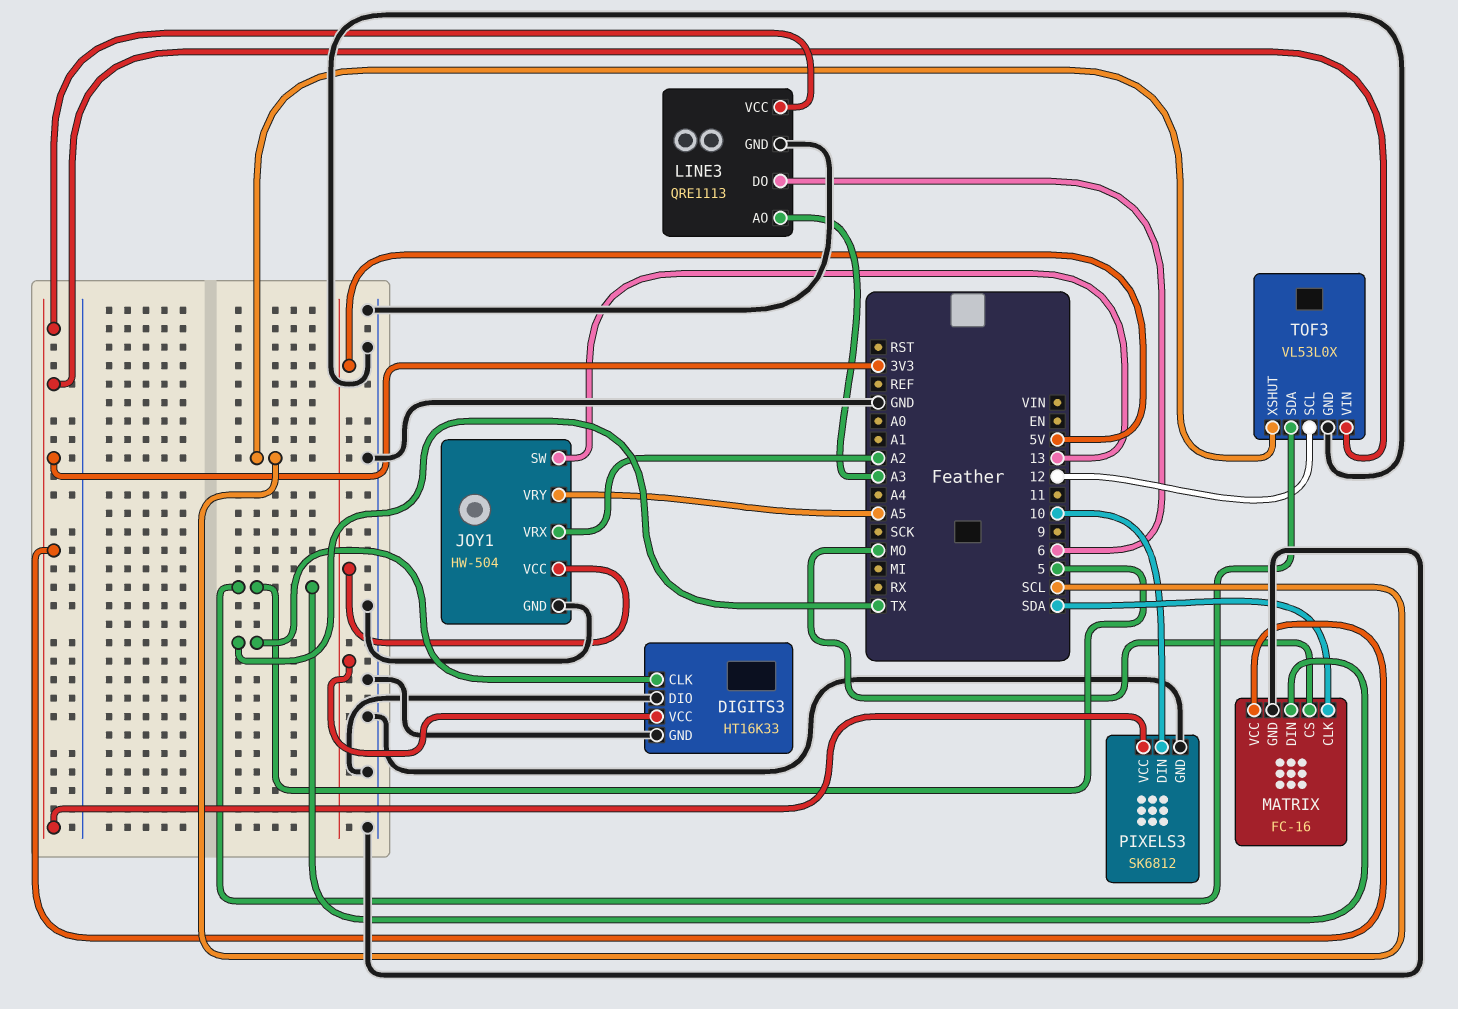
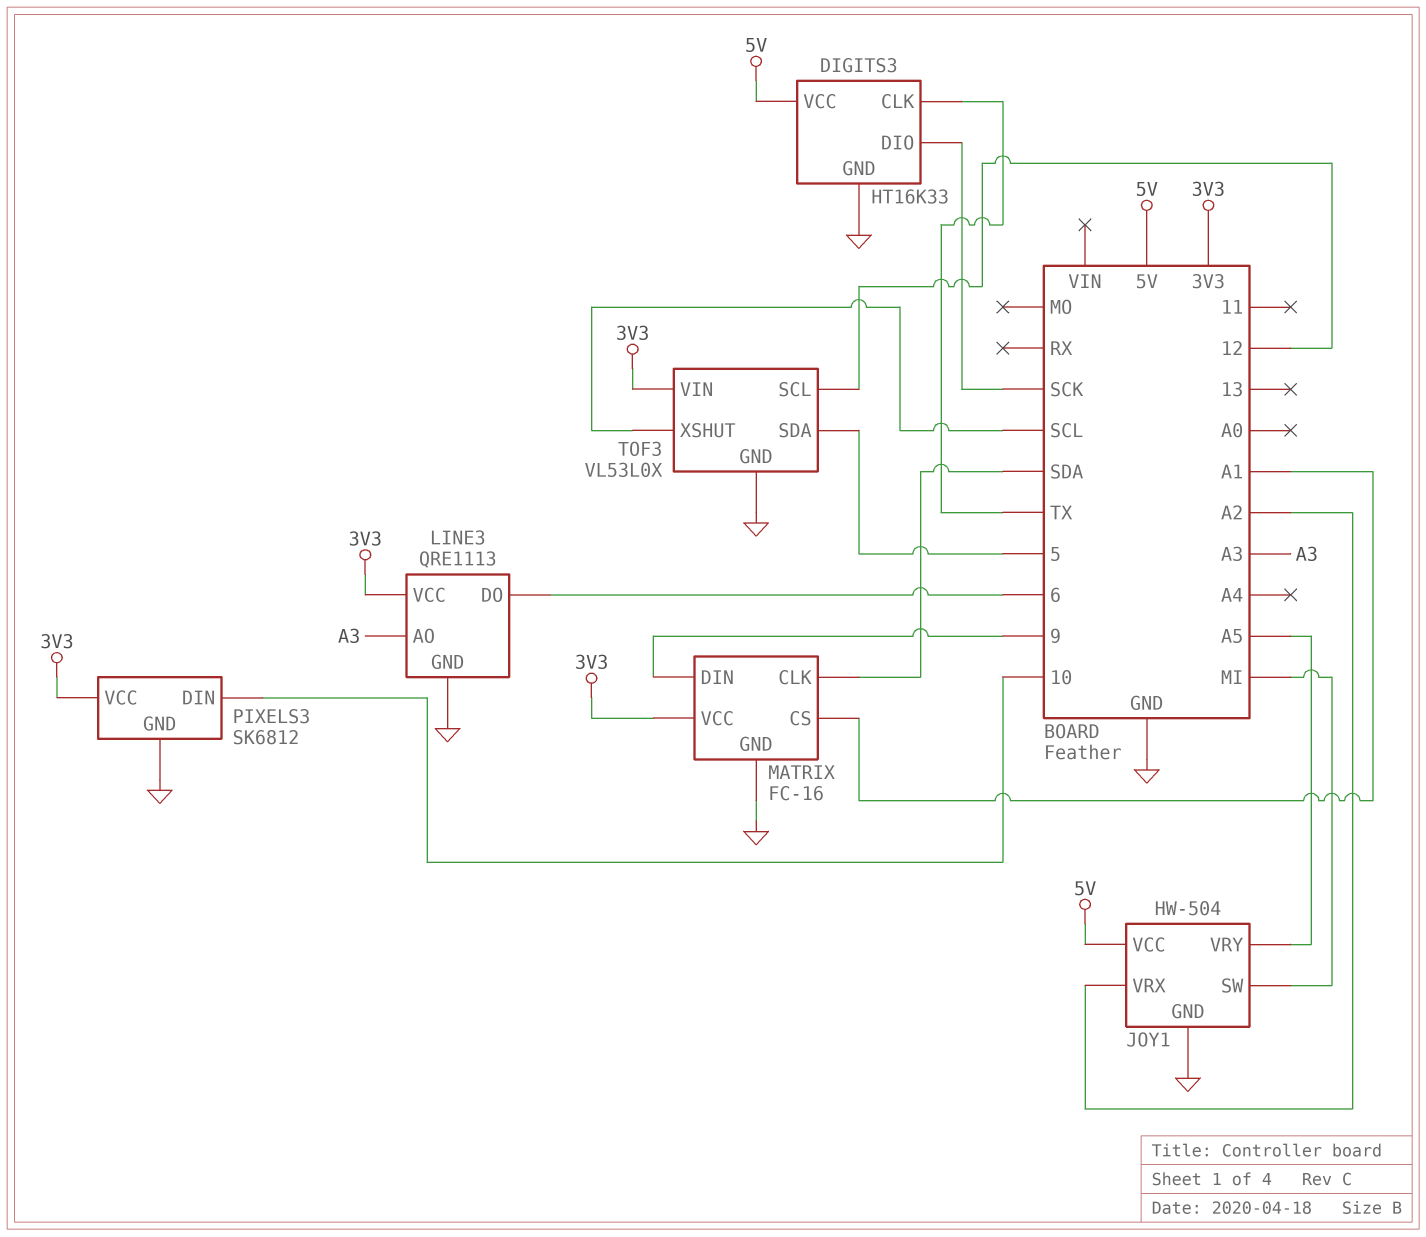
DIGITS3 pin DIO: GND -> SCK
JOY1 pin SW: 13 -> MI
MATRIX pin CS: MO -> A1
MATRIX pin DIN: 5 -> 9

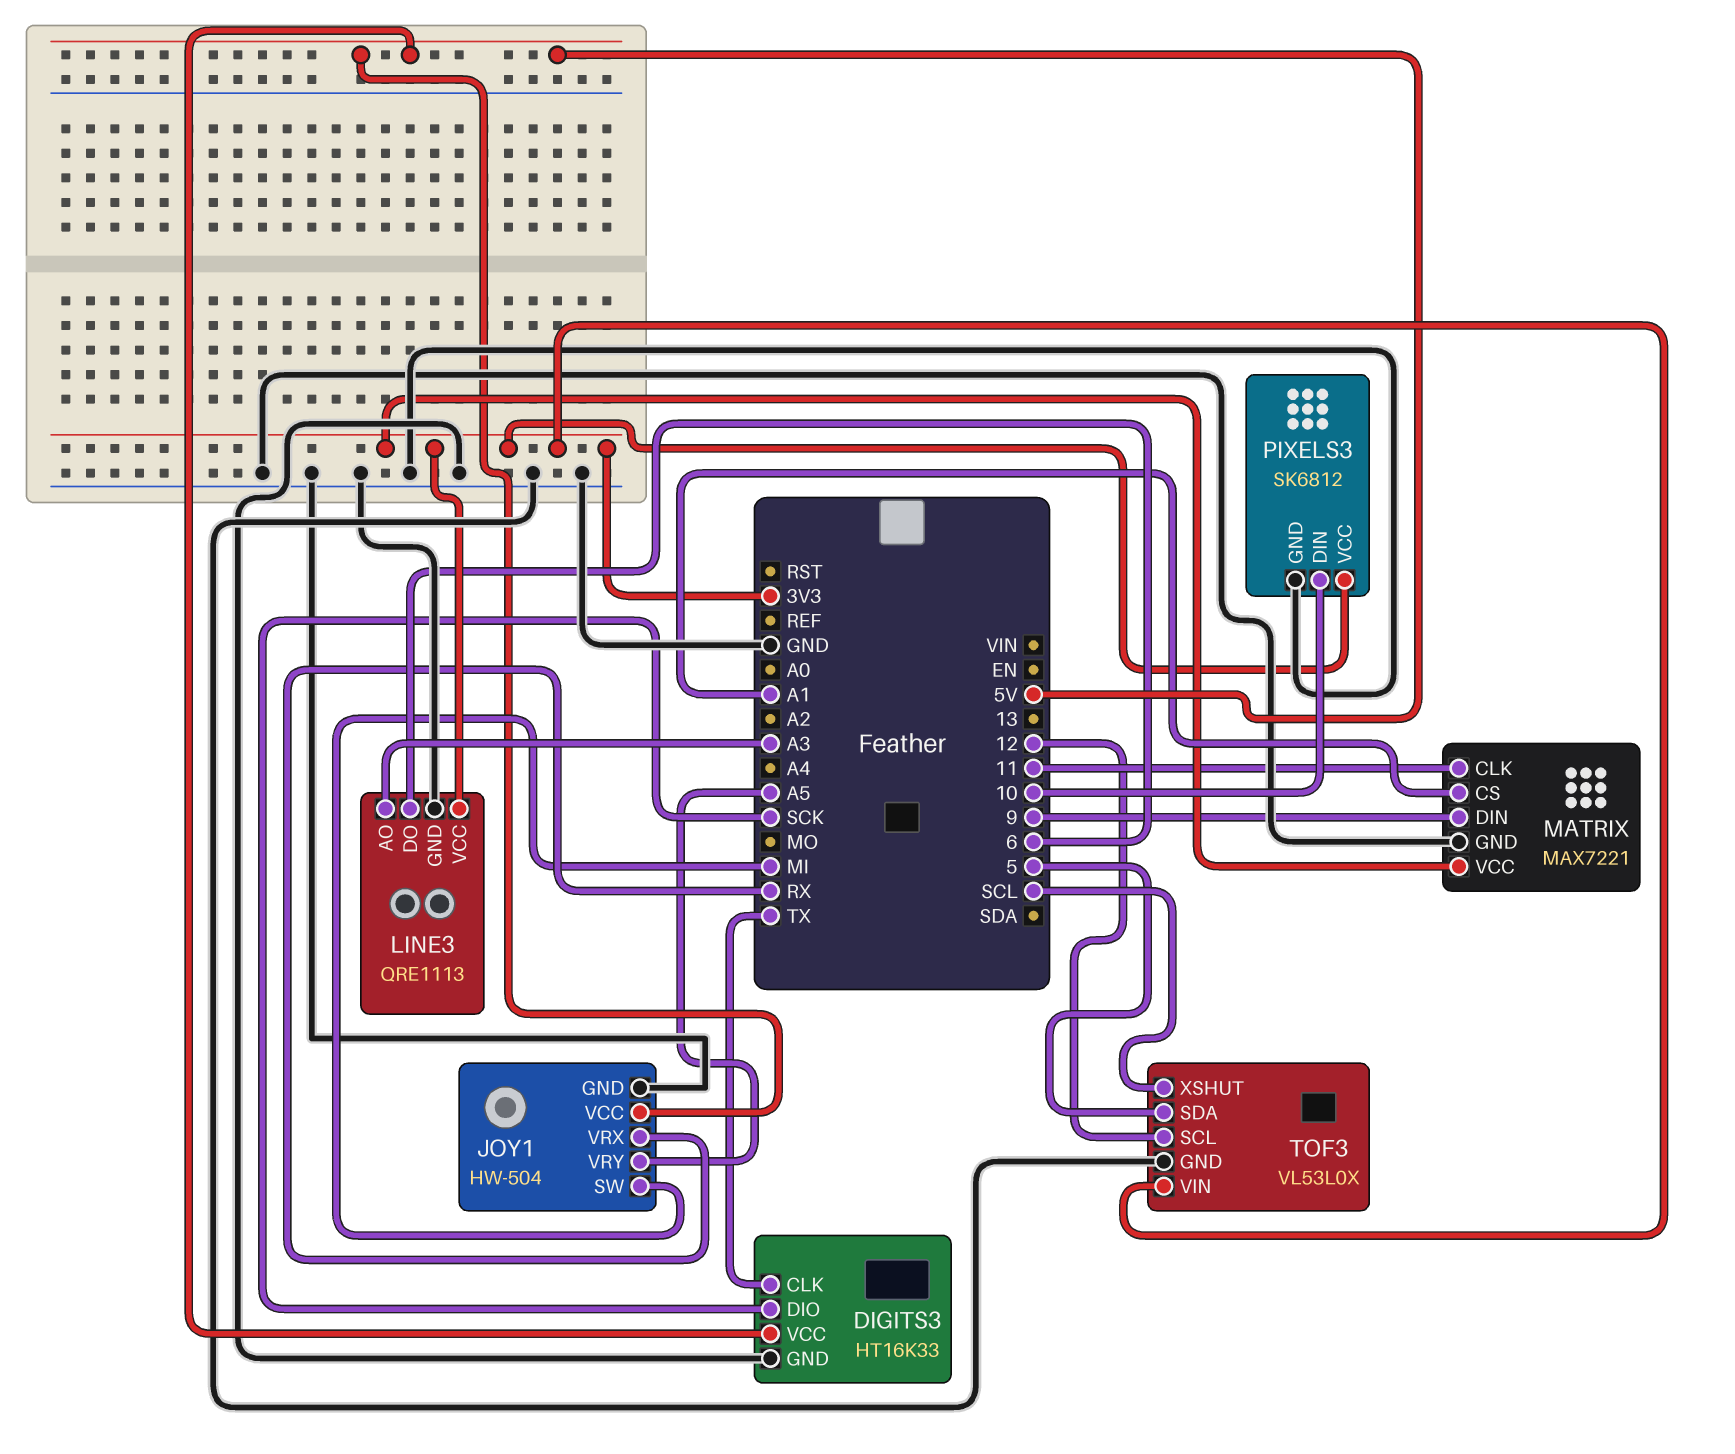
JOY1 pin VRX: A2 -> RX
MATRIX: FC-16 -> MAX7221
MATRIX pin CLK: SDA -> 11

